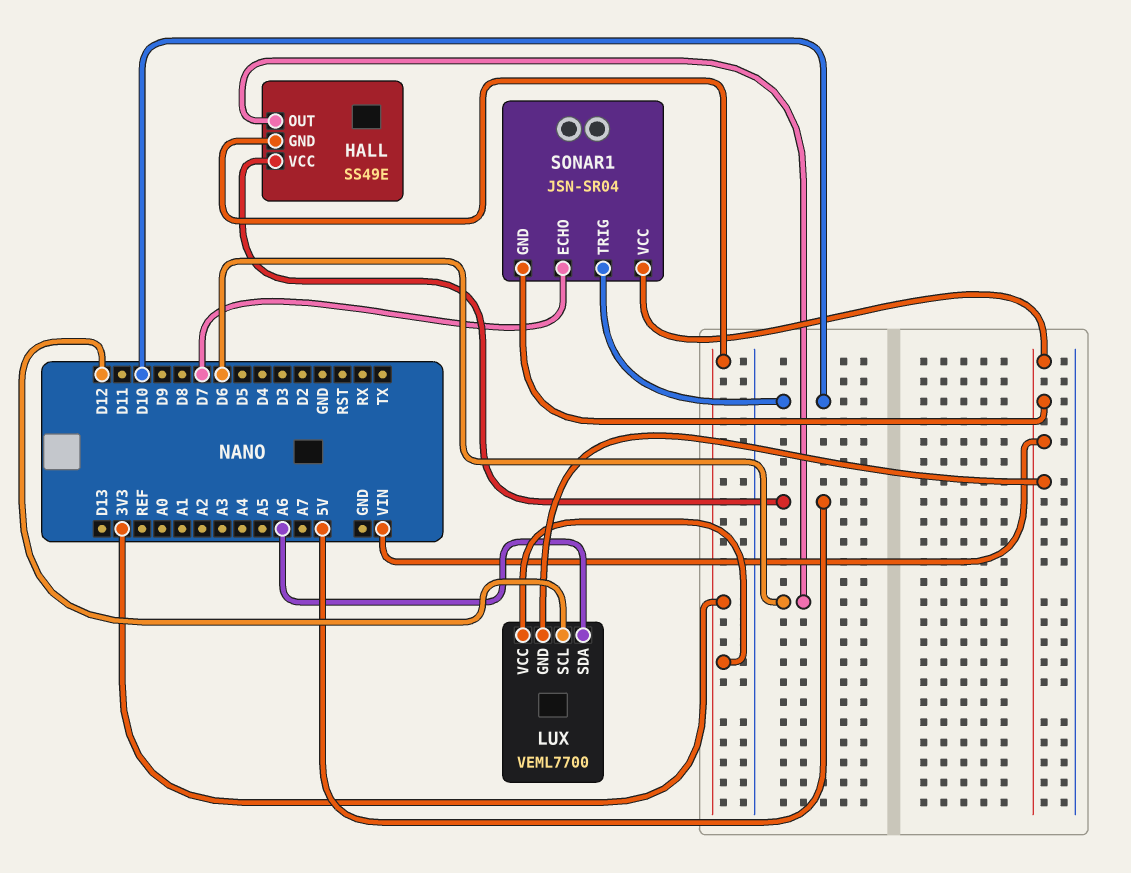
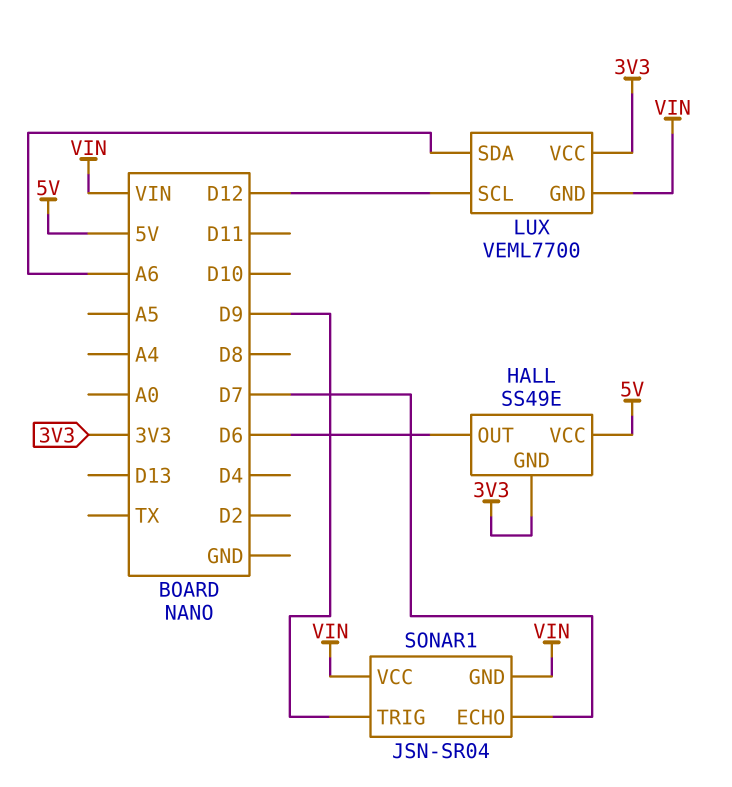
SONAR1 pin TRIG: D10 -> D9

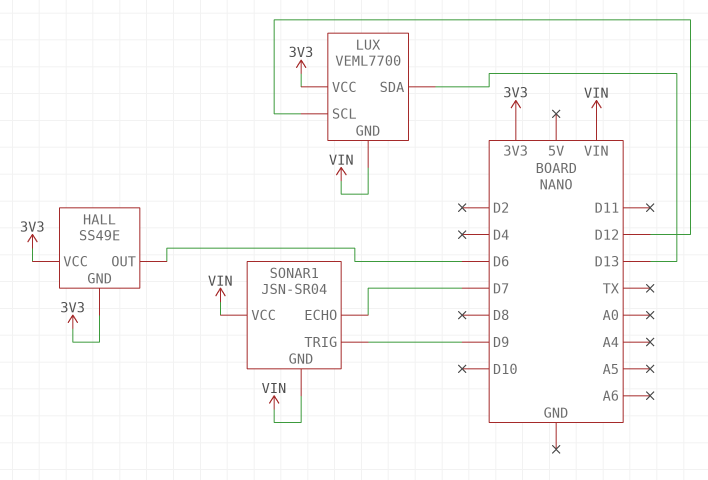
HALL pin VCC: 5V -> 3V3
LUX pin SDA: A6 -> D13

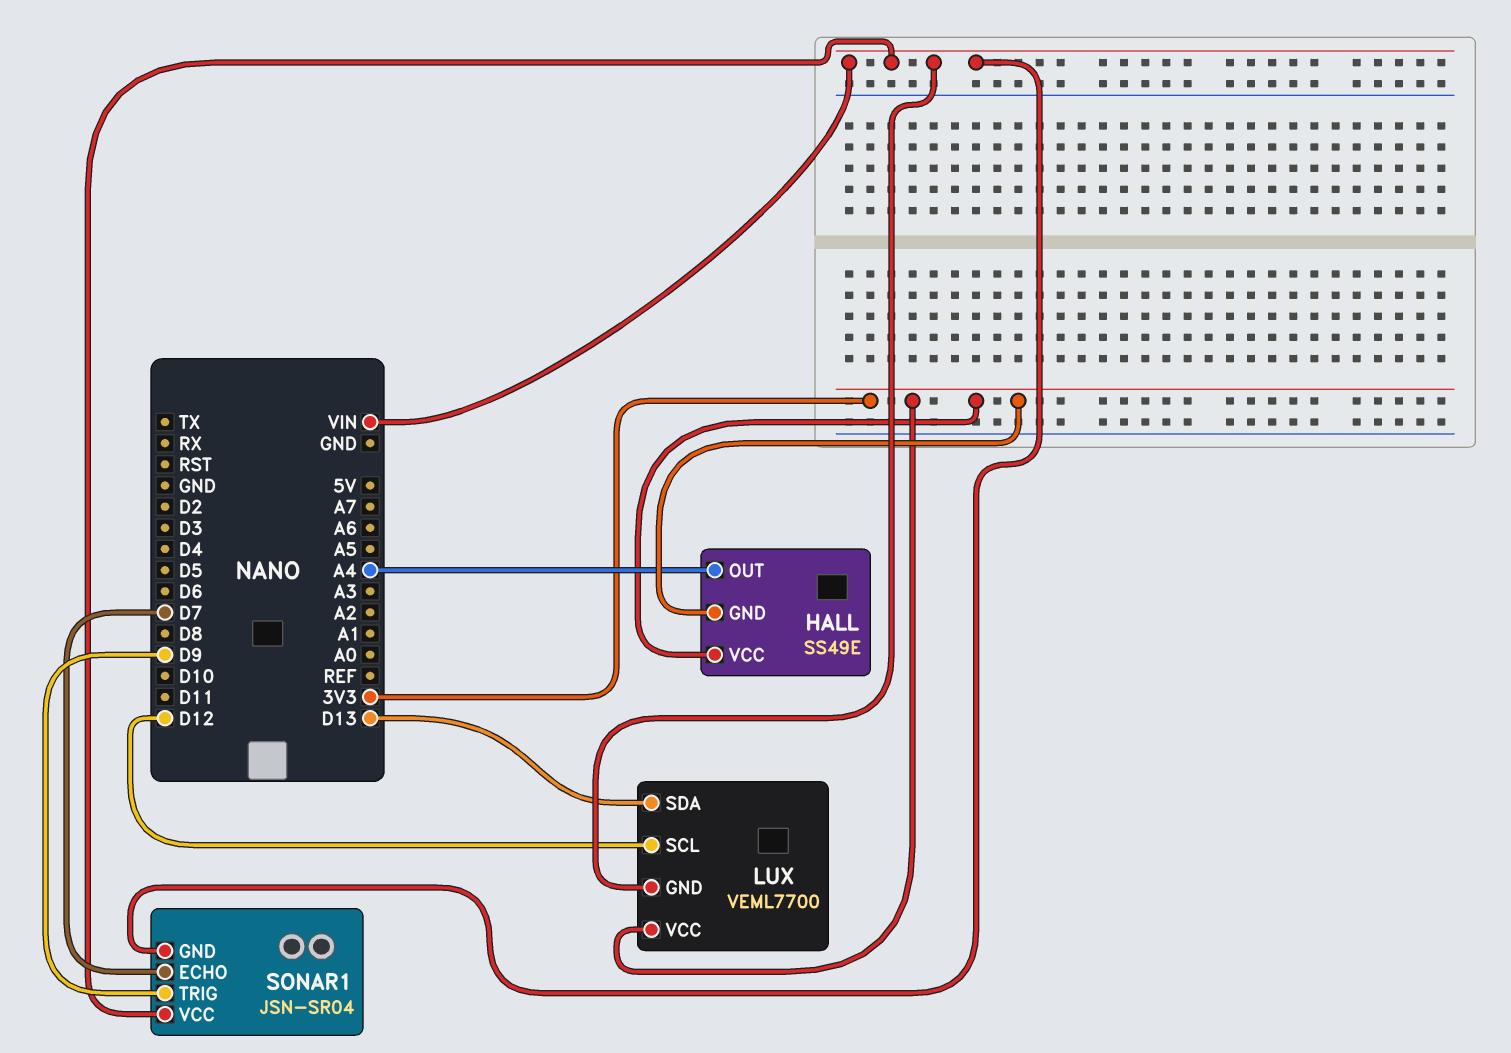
HALL pin OUT: D6 -> A4

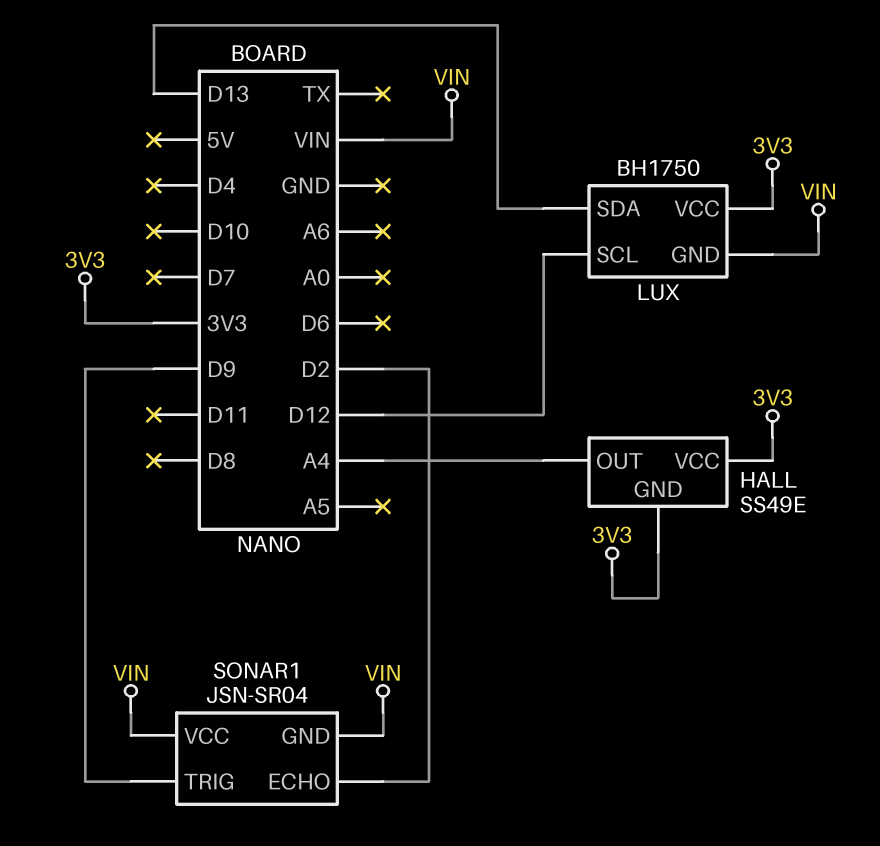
LUX: VEML7700 -> BH1750
SONAR1 pin ECHO: D7 -> D2

